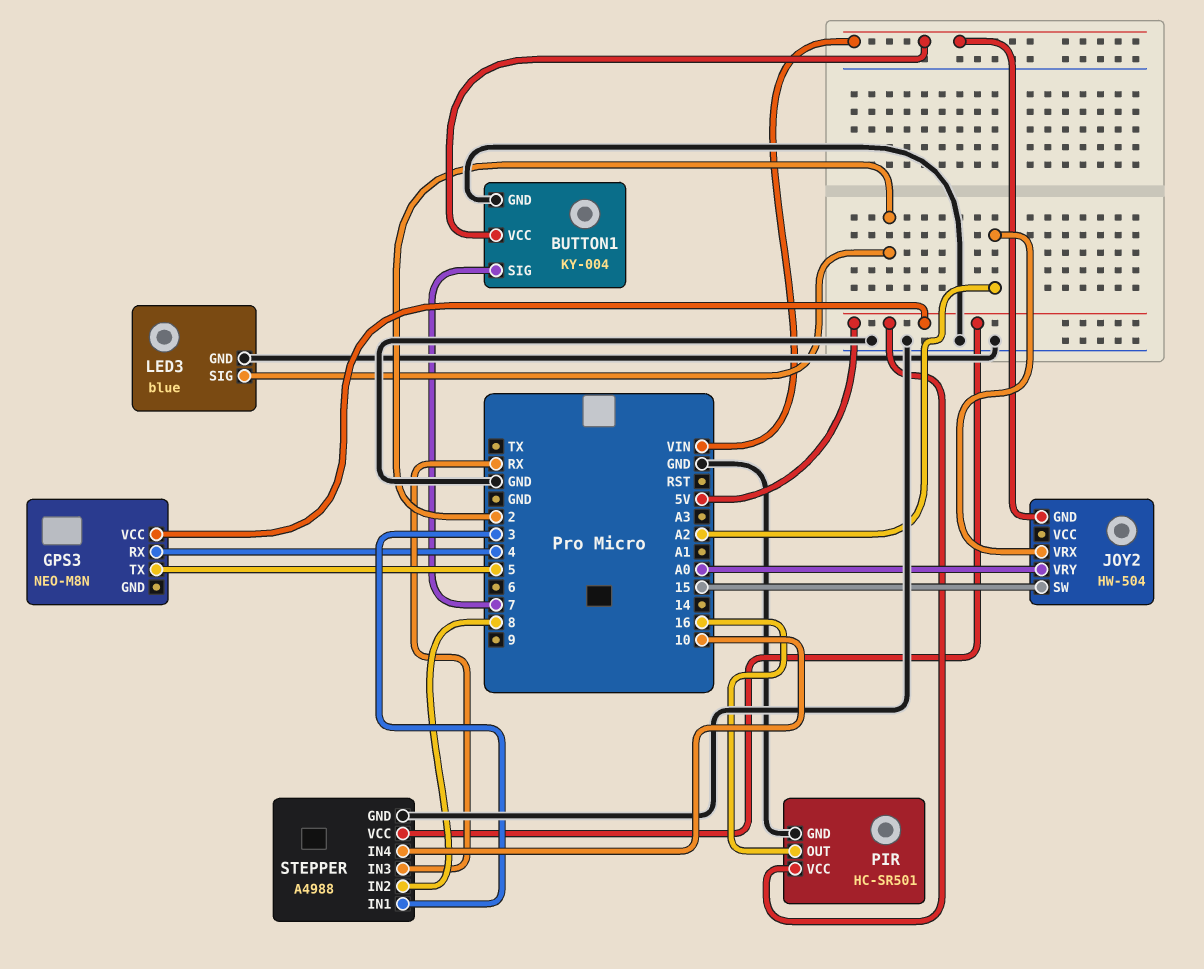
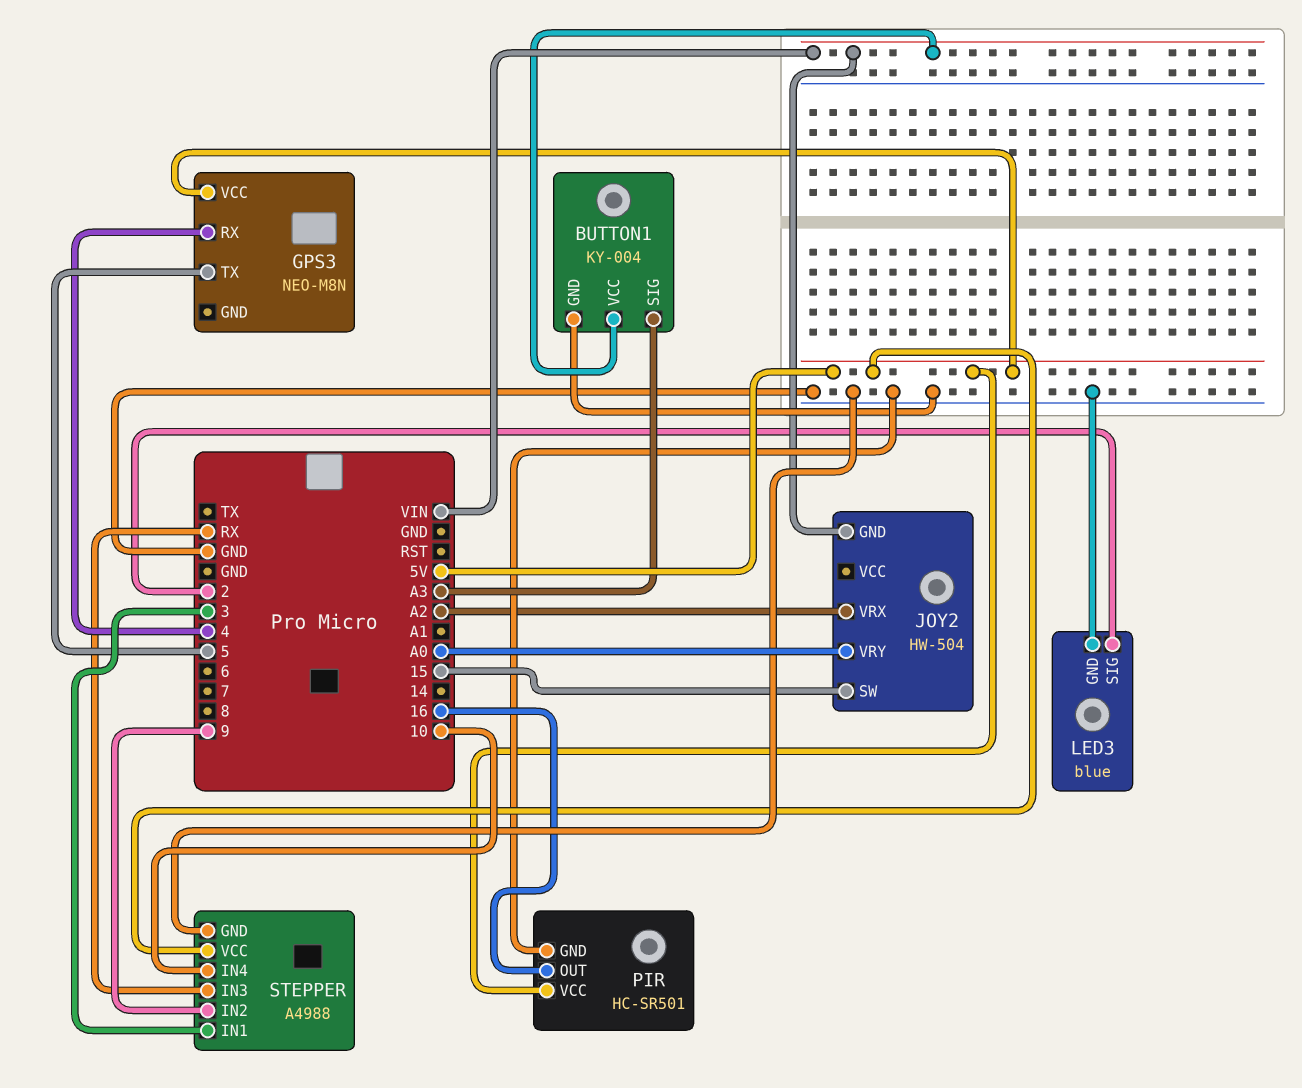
BUTTON1 pin SIG: 7 -> A3
STEPPER pin IN2: 8 -> 9

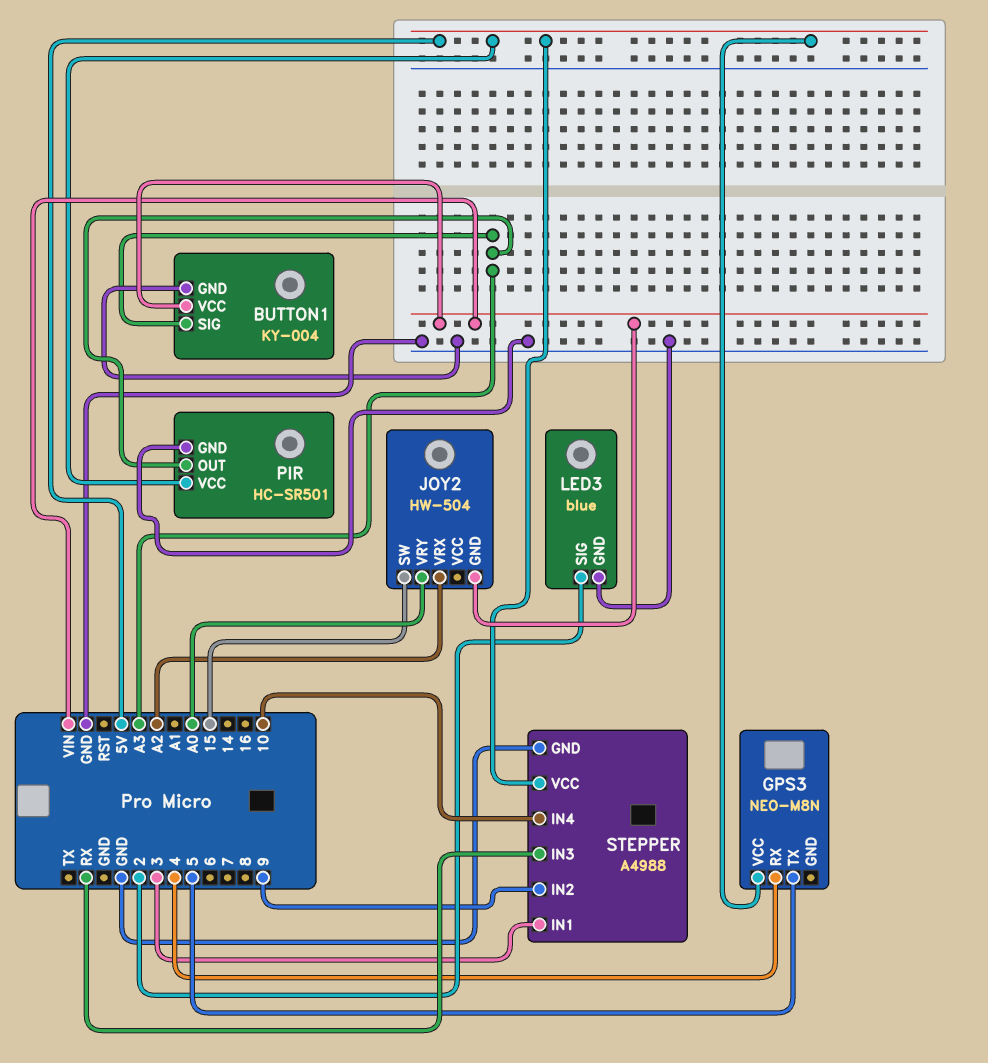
PIR pin OUT: 16 -> A3

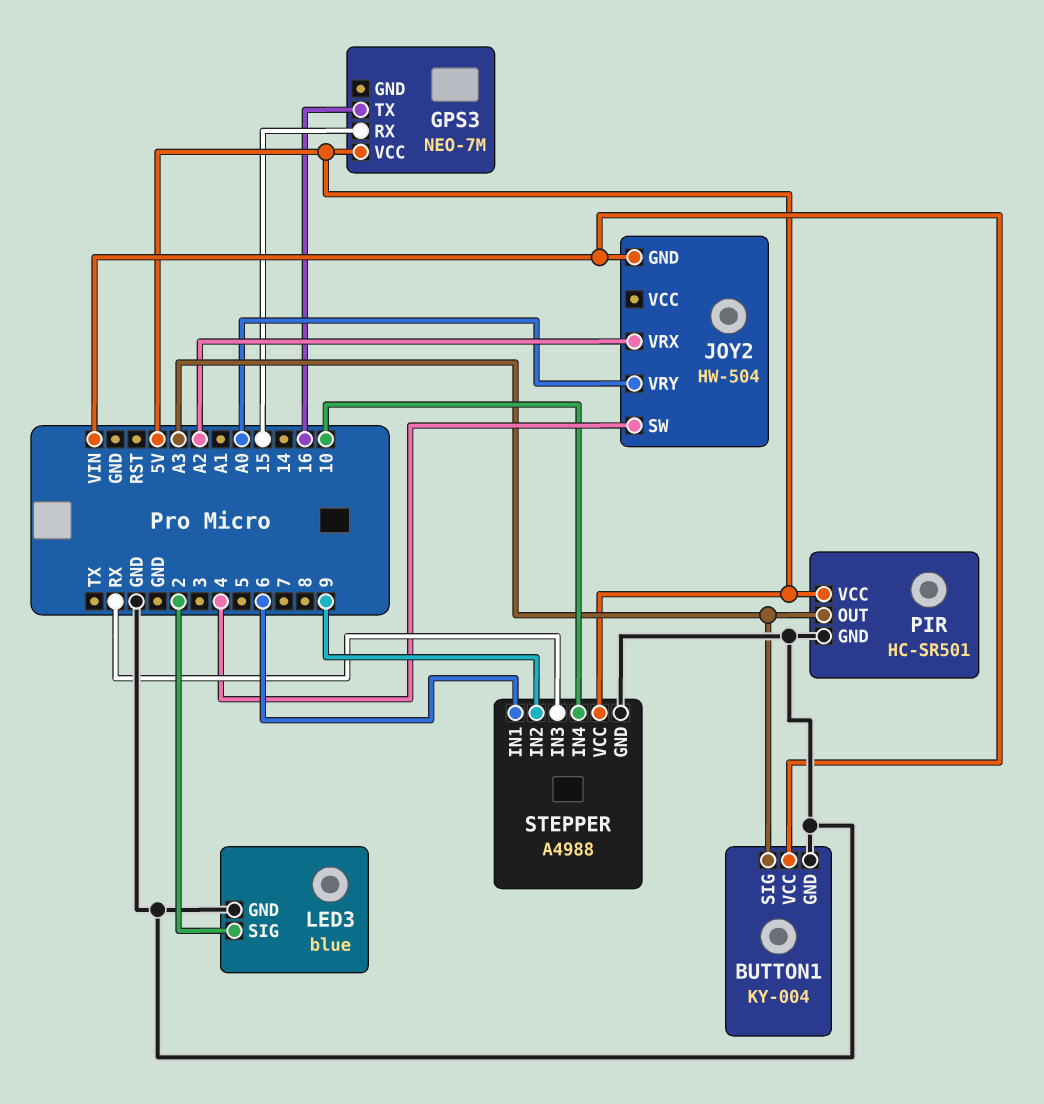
GPS3: NEO-M8N -> NEO-7M
GPS3 pin RX: 4 -> 15
GPS3 pin TX: 5 -> 16
JOY2 pin SW: 15 -> 4
STEPPER pin IN1: 3 -> 6

